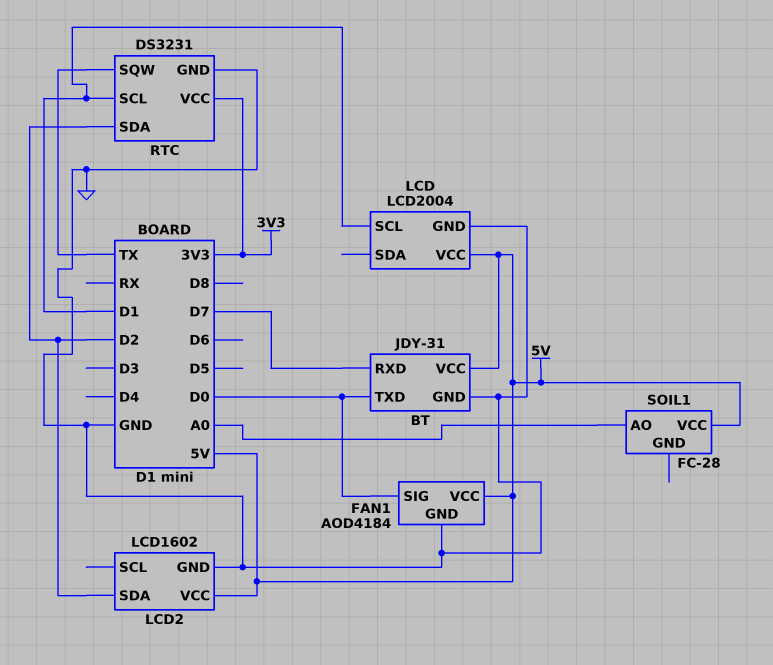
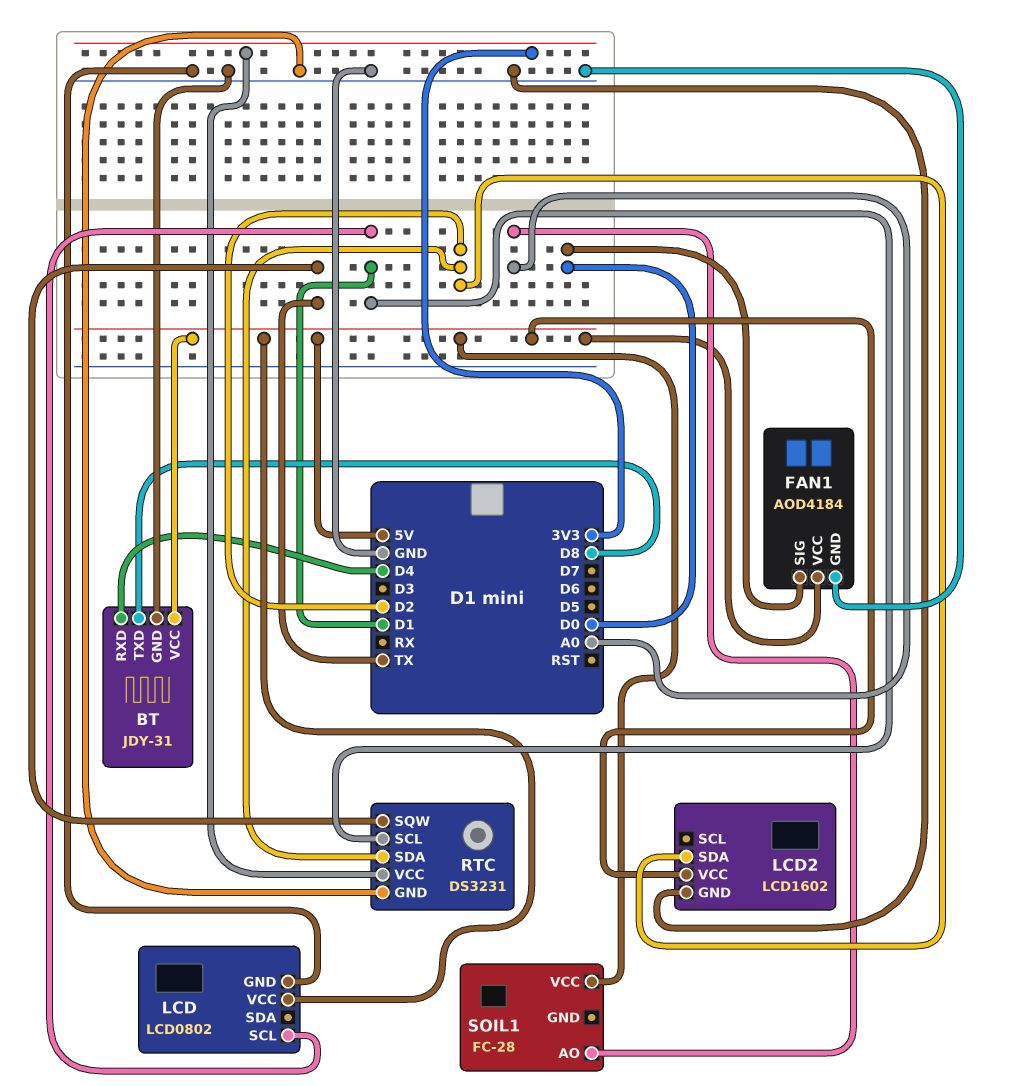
BT pin RXD: D7 -> D4
BT pin TXD: D0 -> D8
LCD: LCD2004 -> LCD0802

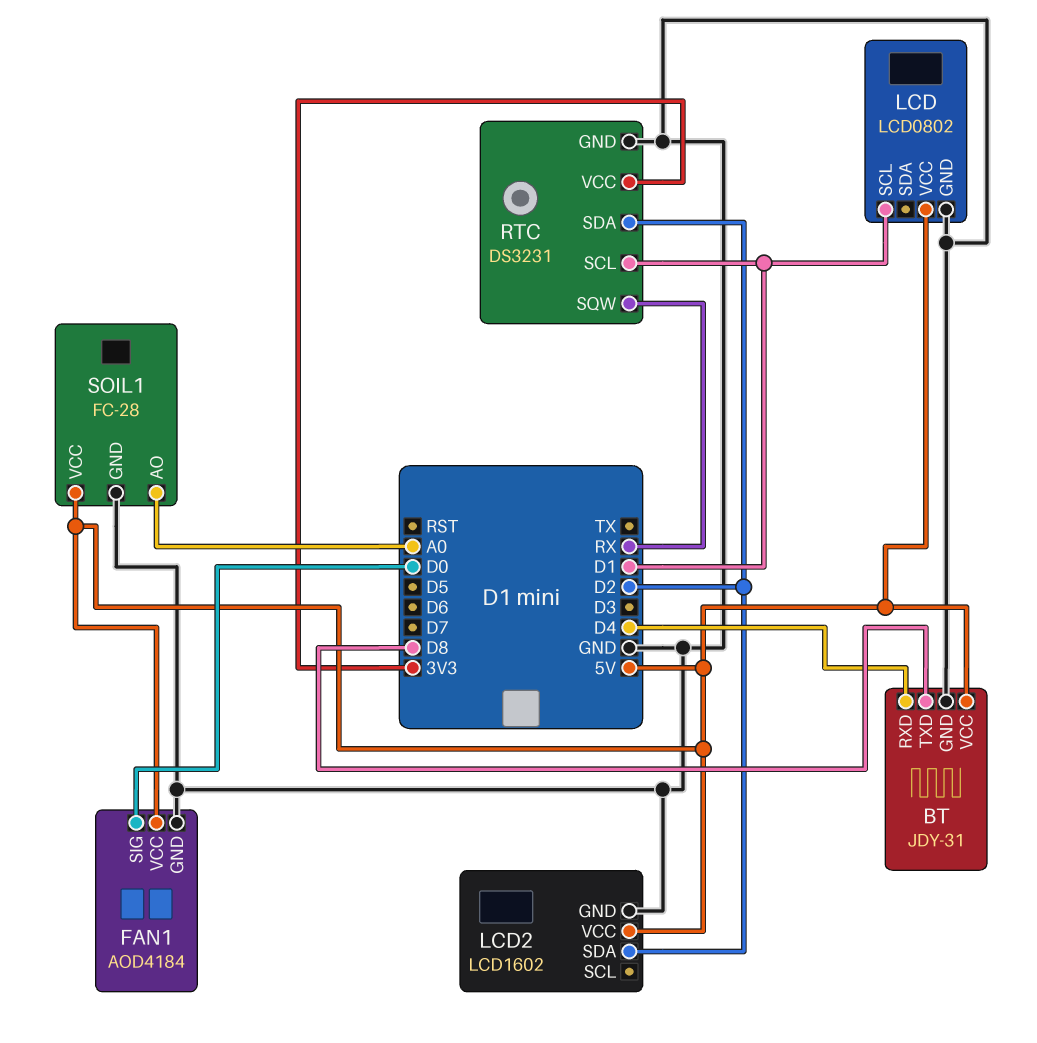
RTC pin SQW: TX -> RX
SOIL1 pin GND: none -> GND

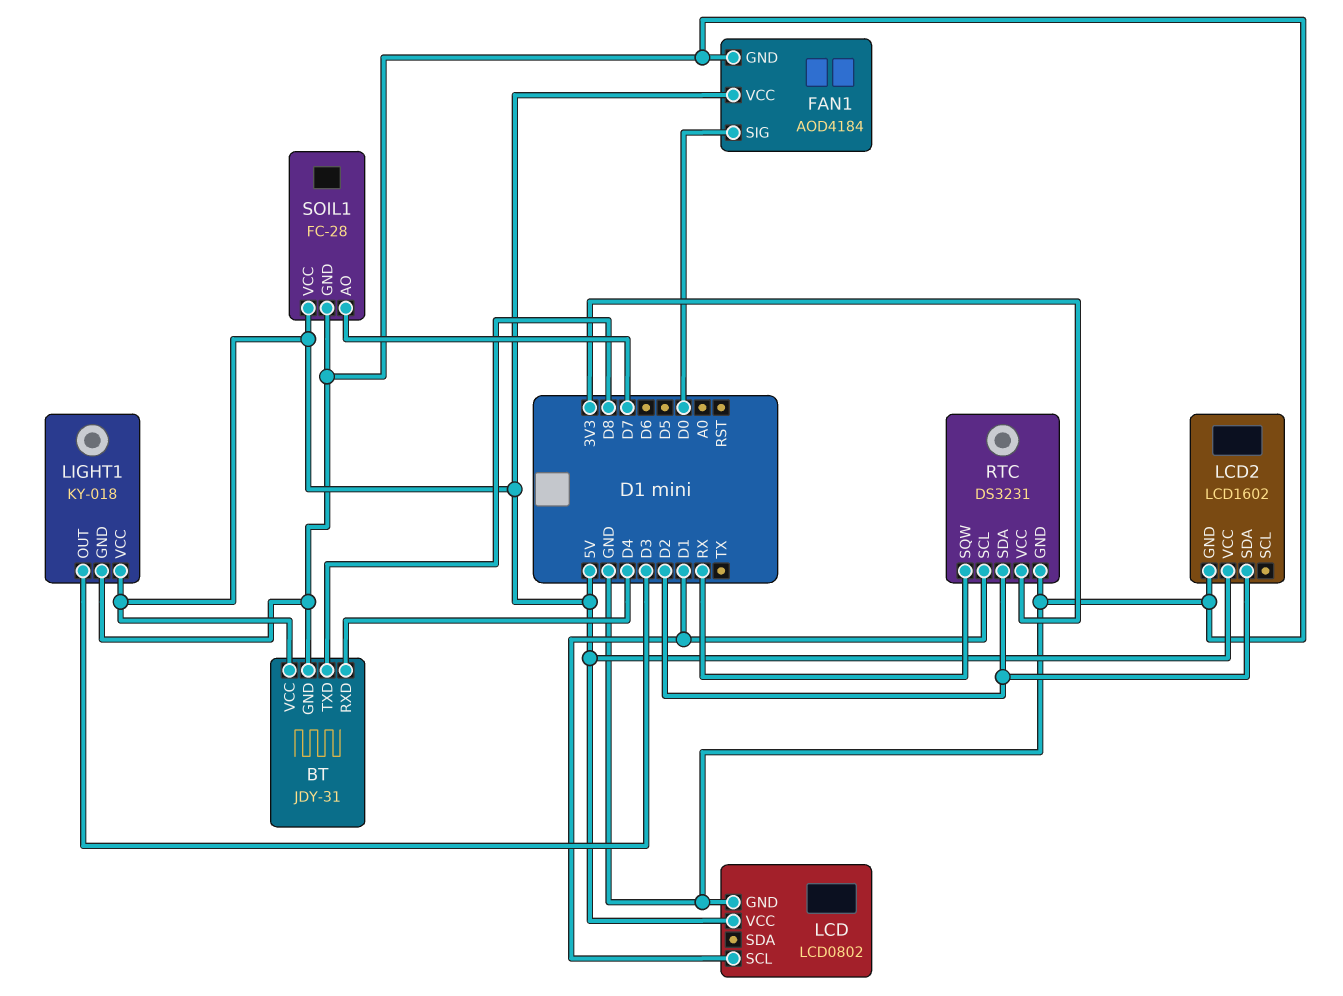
LIGHT1: none -> KY-018
LIGHT1 pin GND: none -> GND
LIGHT1 pin OUT: none -> D3
LIGHT1 pin VCC: none -> 5V
SOIL1 pin AO: A0 -> D7

